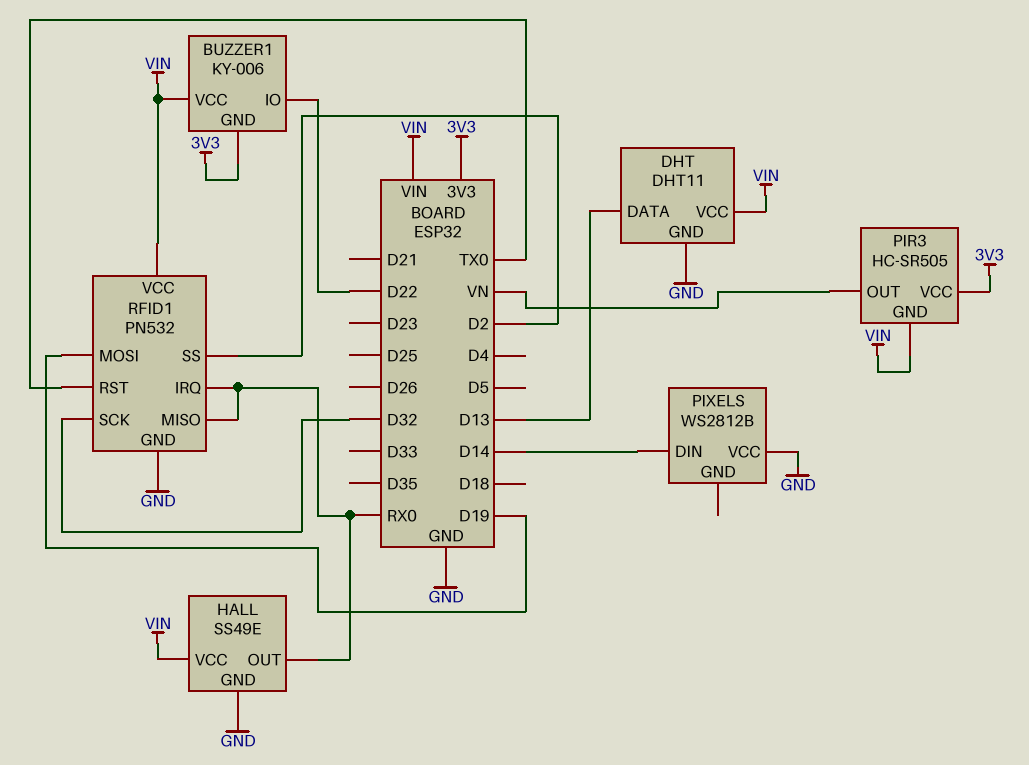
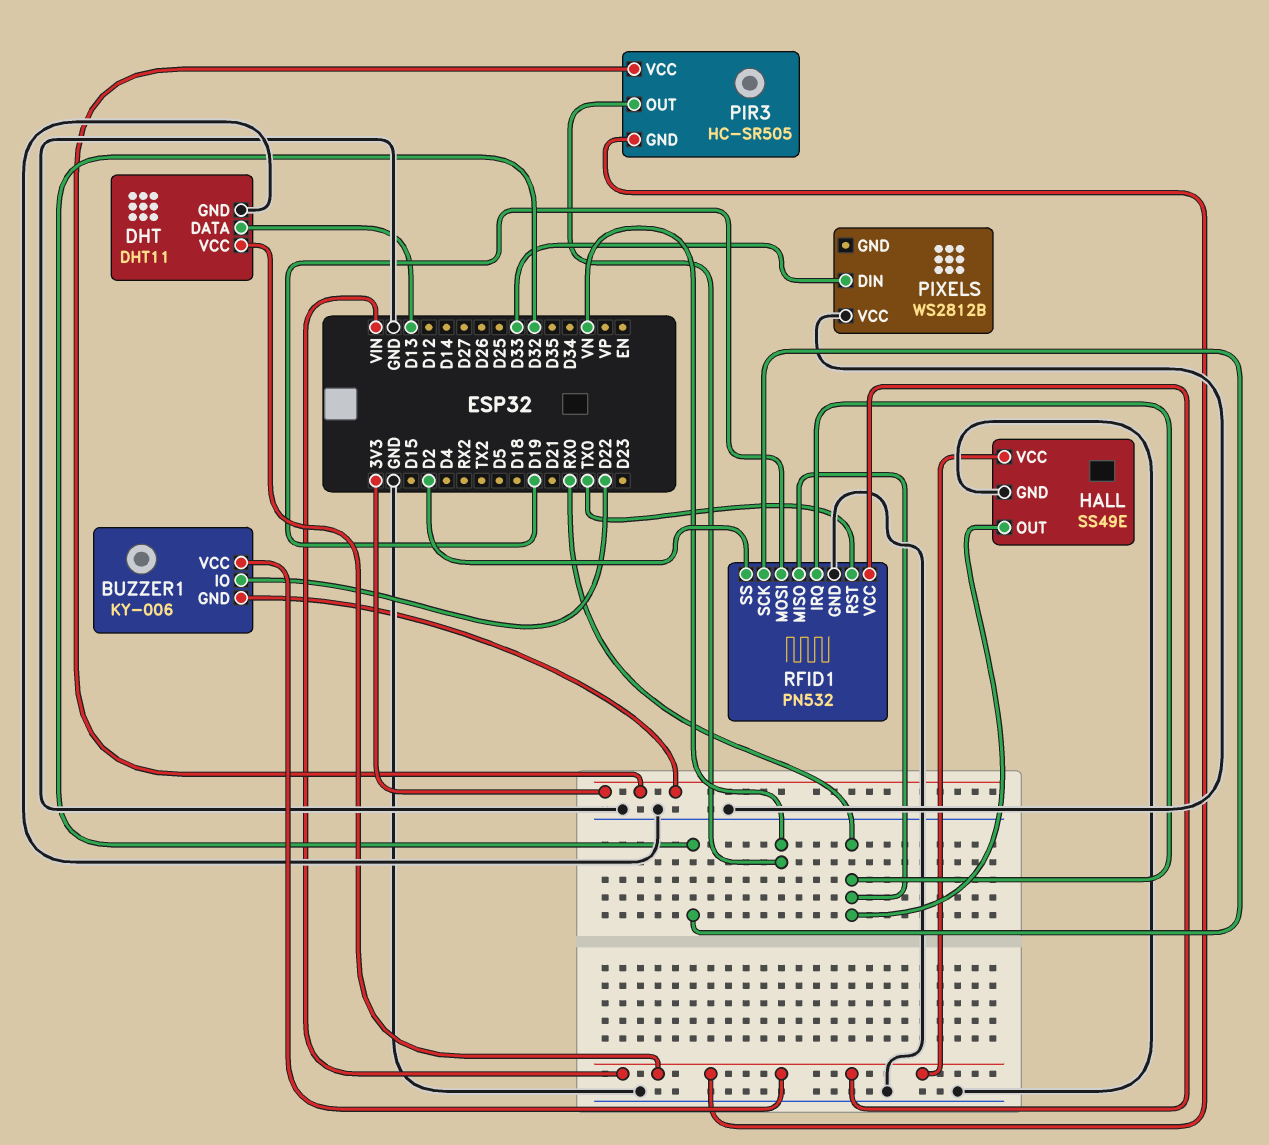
PIXELS pin DIN: D14 -> D33

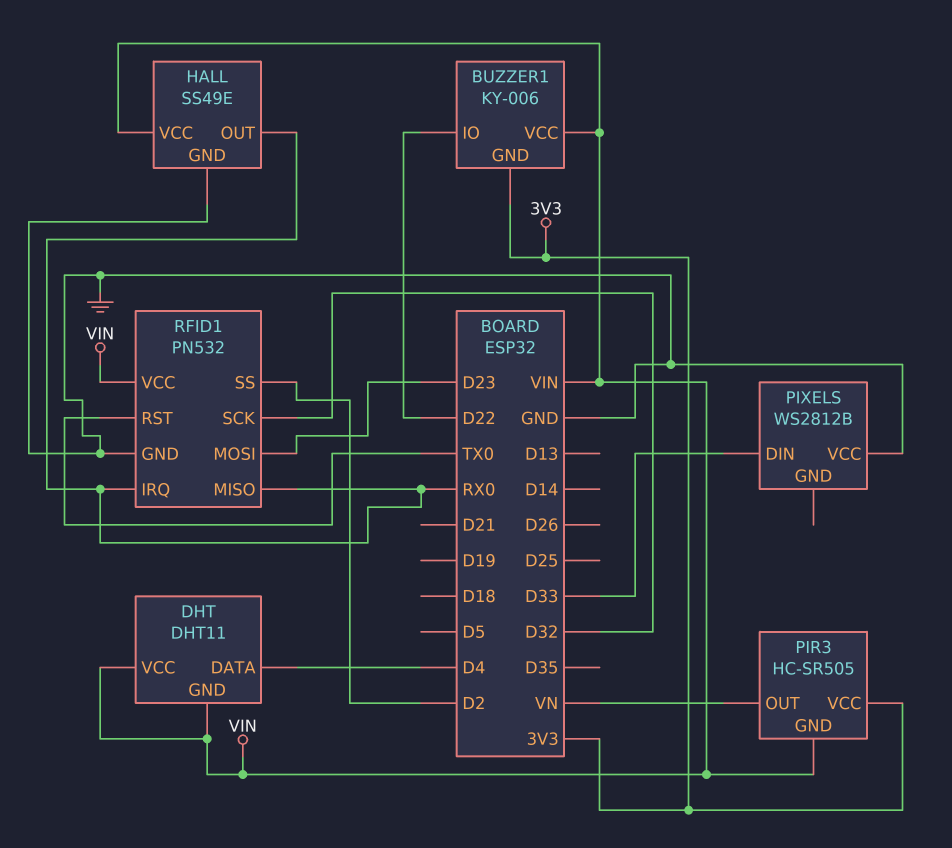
DHT pin DATA: D13 -> D4
DHT pin GND: GND -> VIN
RFID1 pin MOSI: D19 -> D23

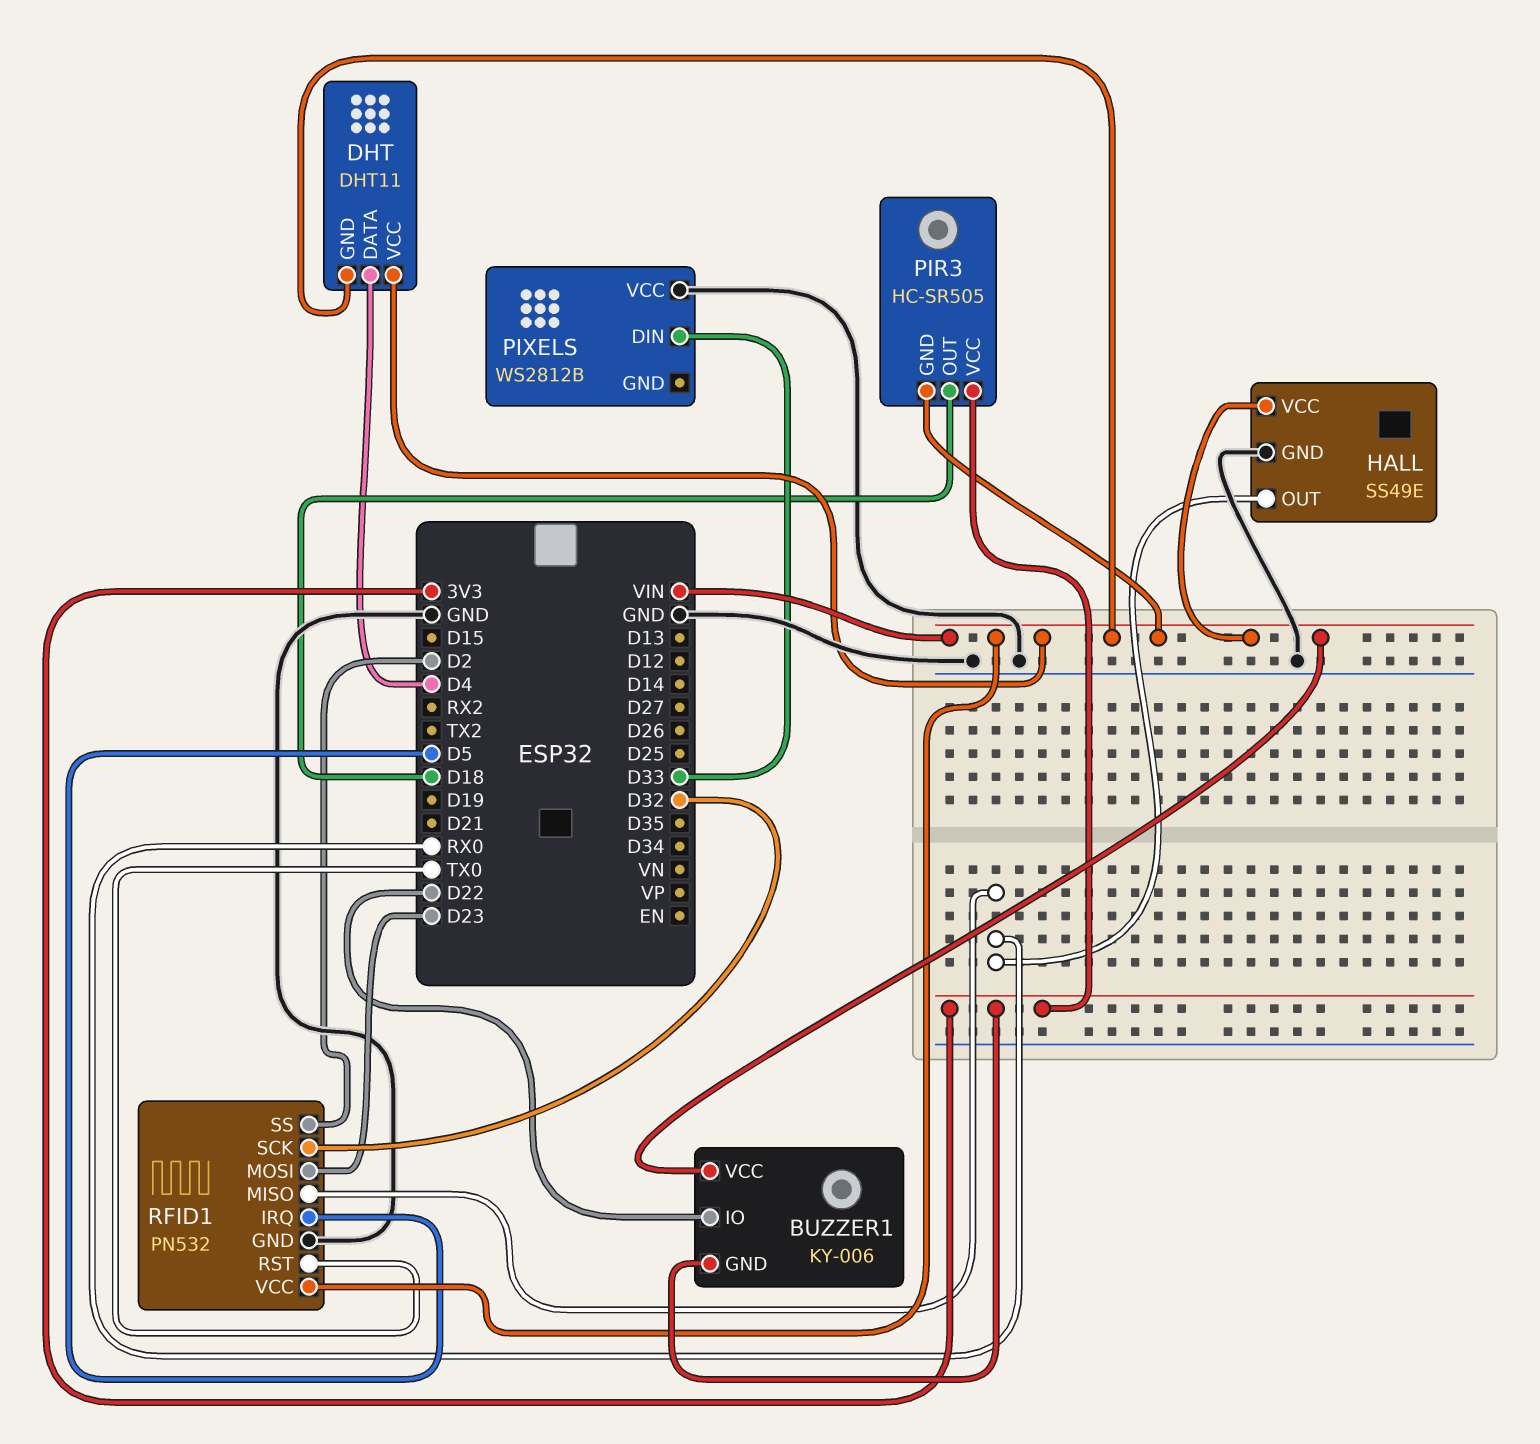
PIR3 pin OUT: VN -> D18
RFID1 pin IRQ: RX0 -> D5

